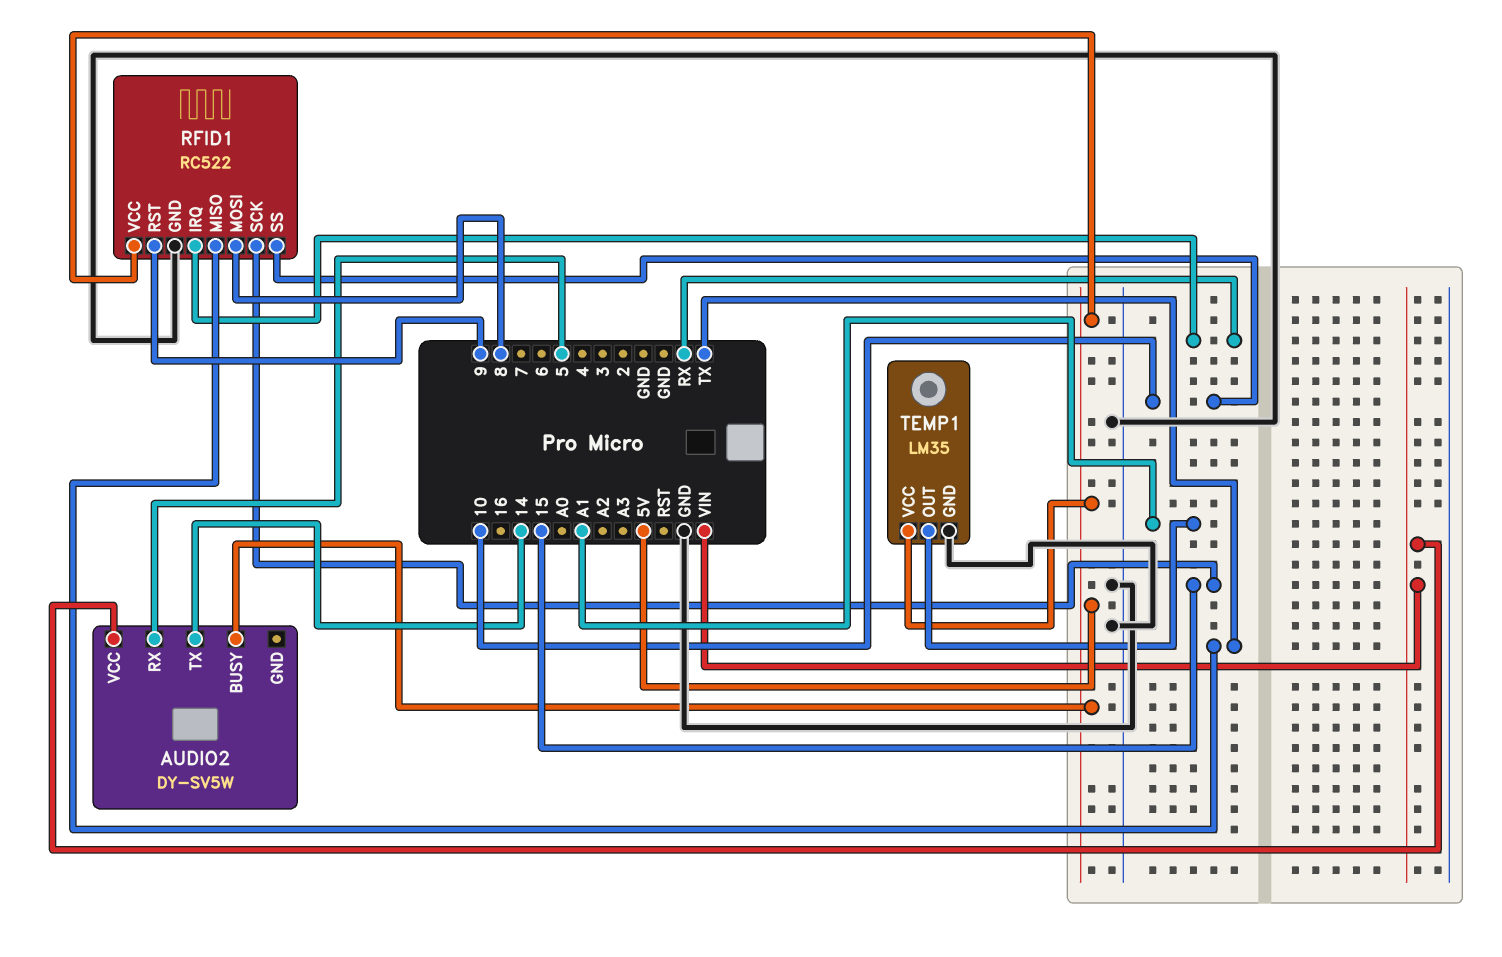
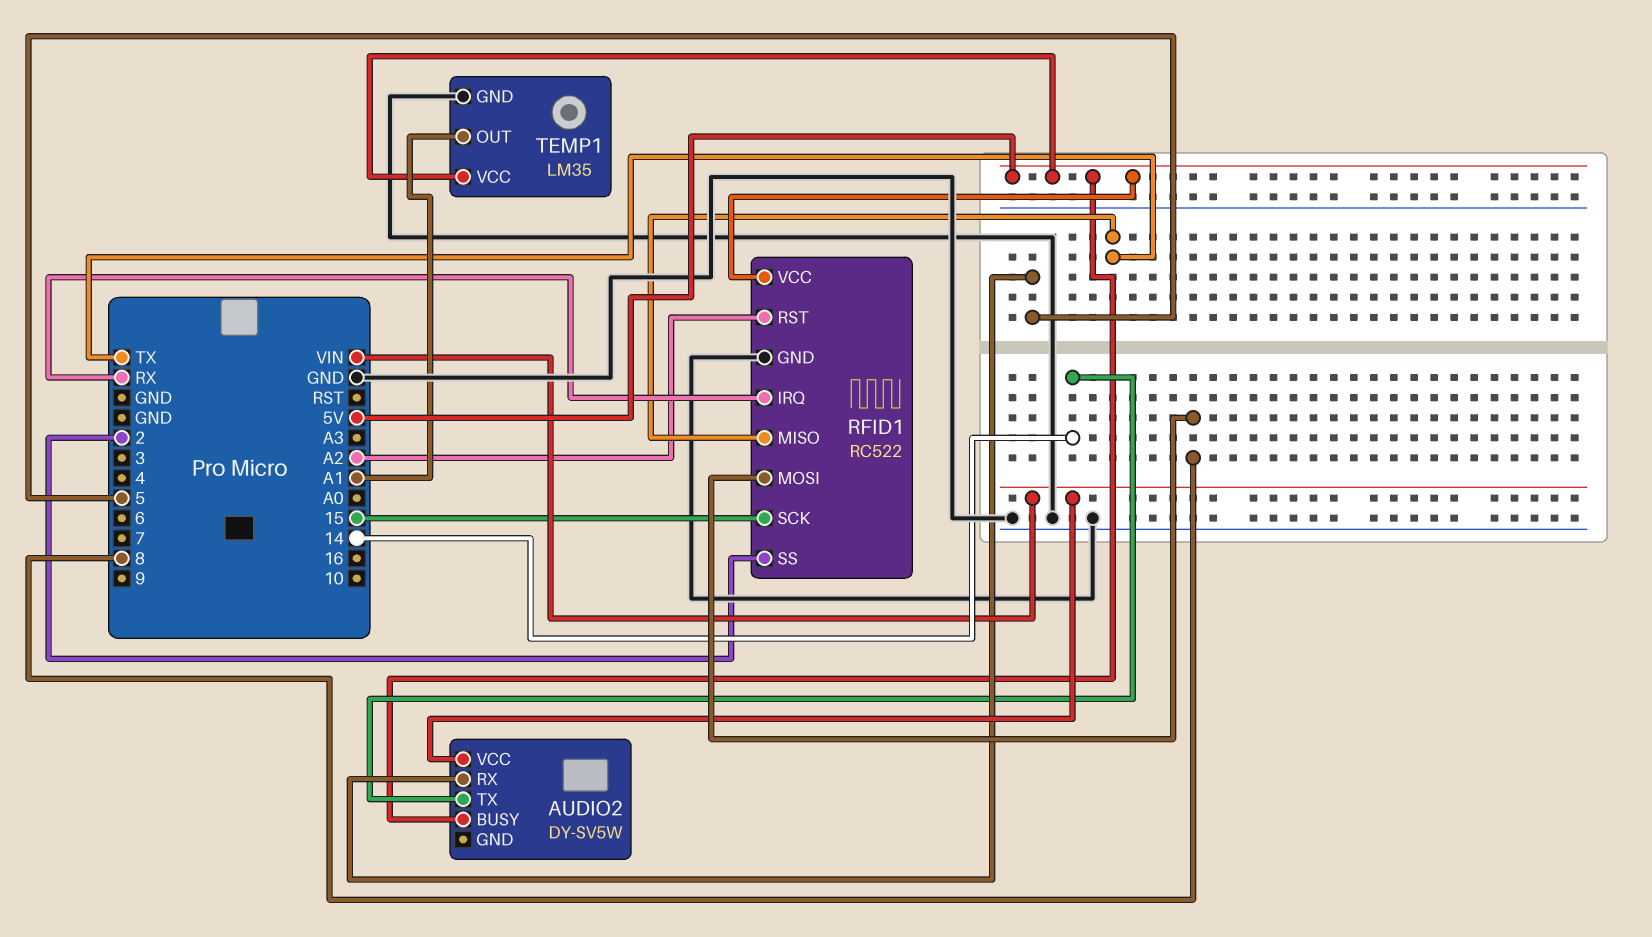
RFID1 pin RST: 9 -> A2
RFID1 pin SS: 10 -> 2

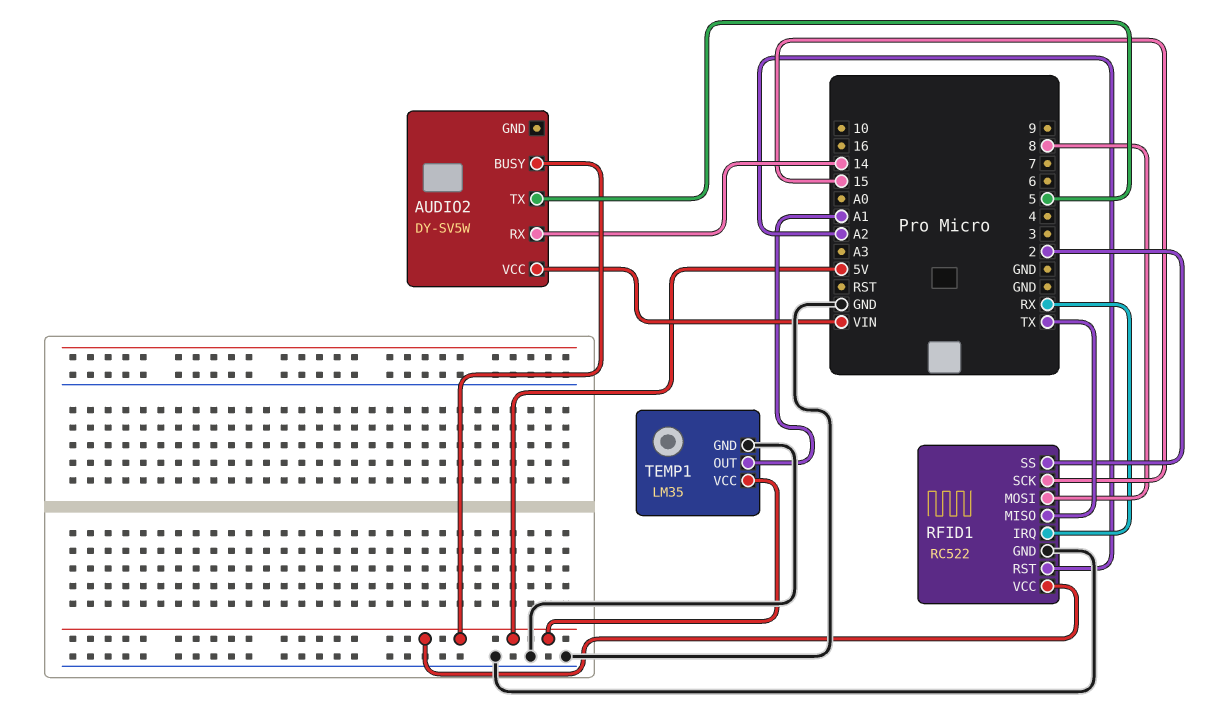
AUDIO2 pin RX: 5 -> 14
AUDIO2 pin TX: 14 -> 5

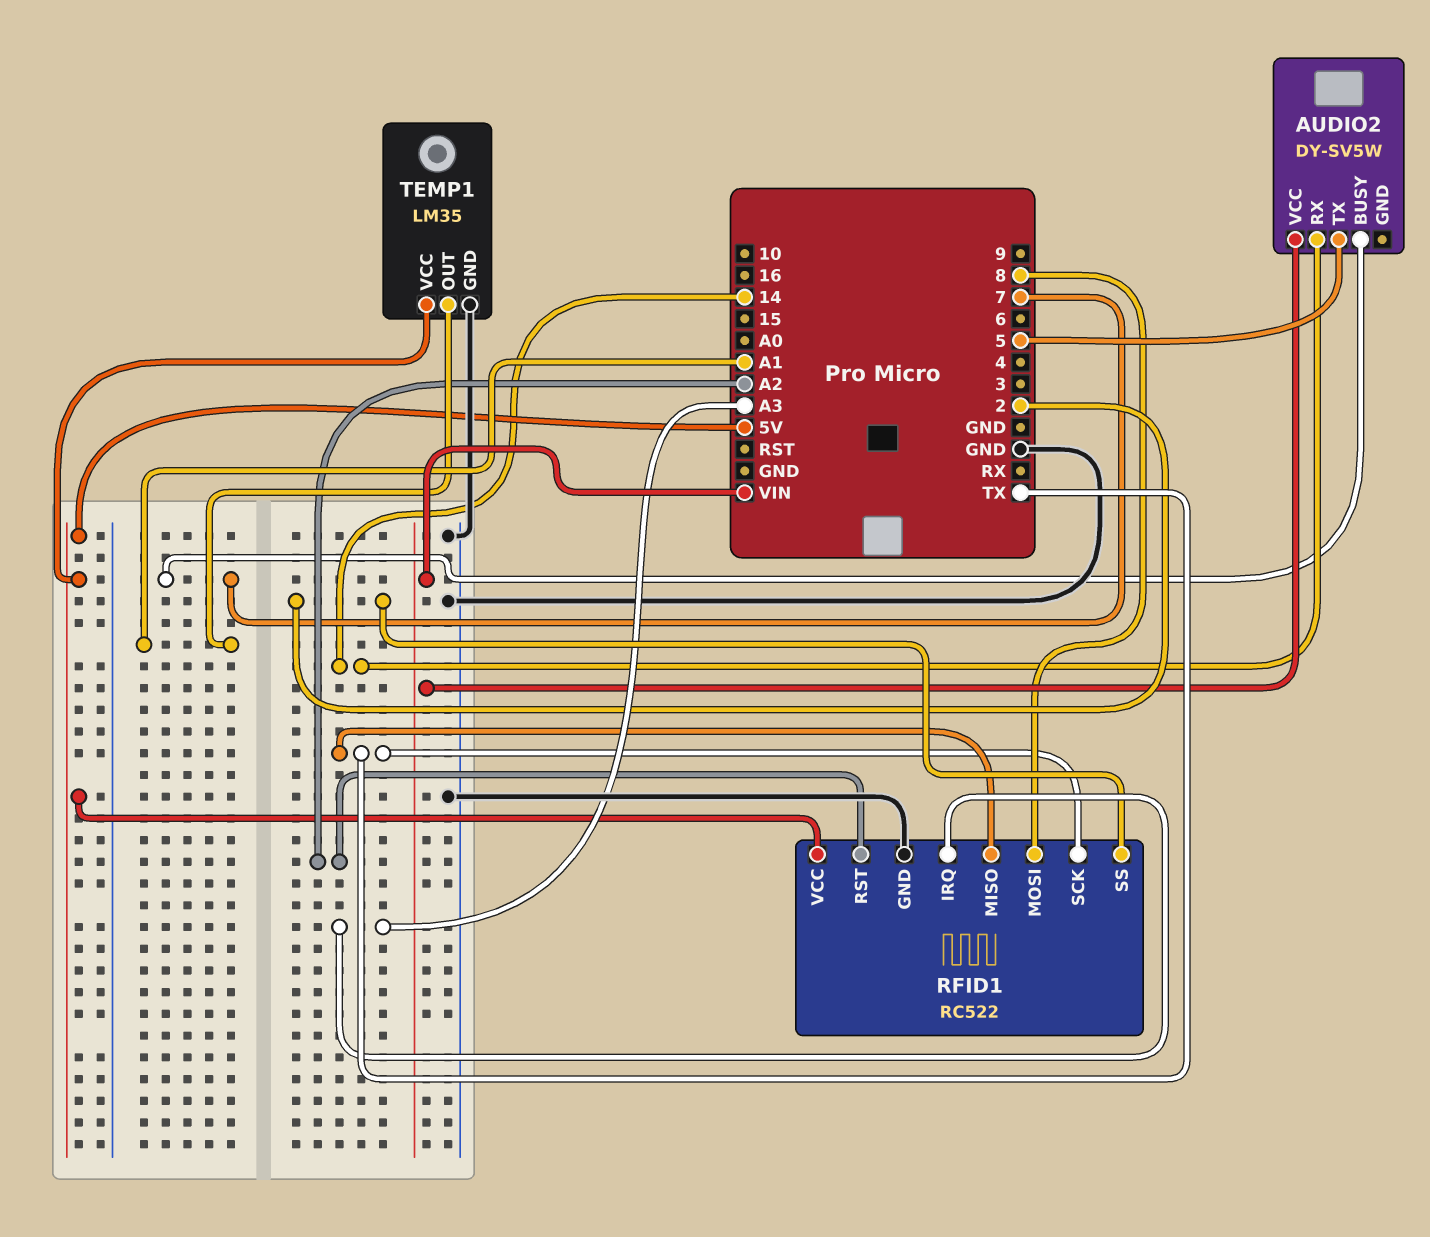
AUDIO2 pin BUSY: 5V -> 7
RFID1 pin IRQ: RX -> A3
RFID1 pin SCK: 15 -> TX

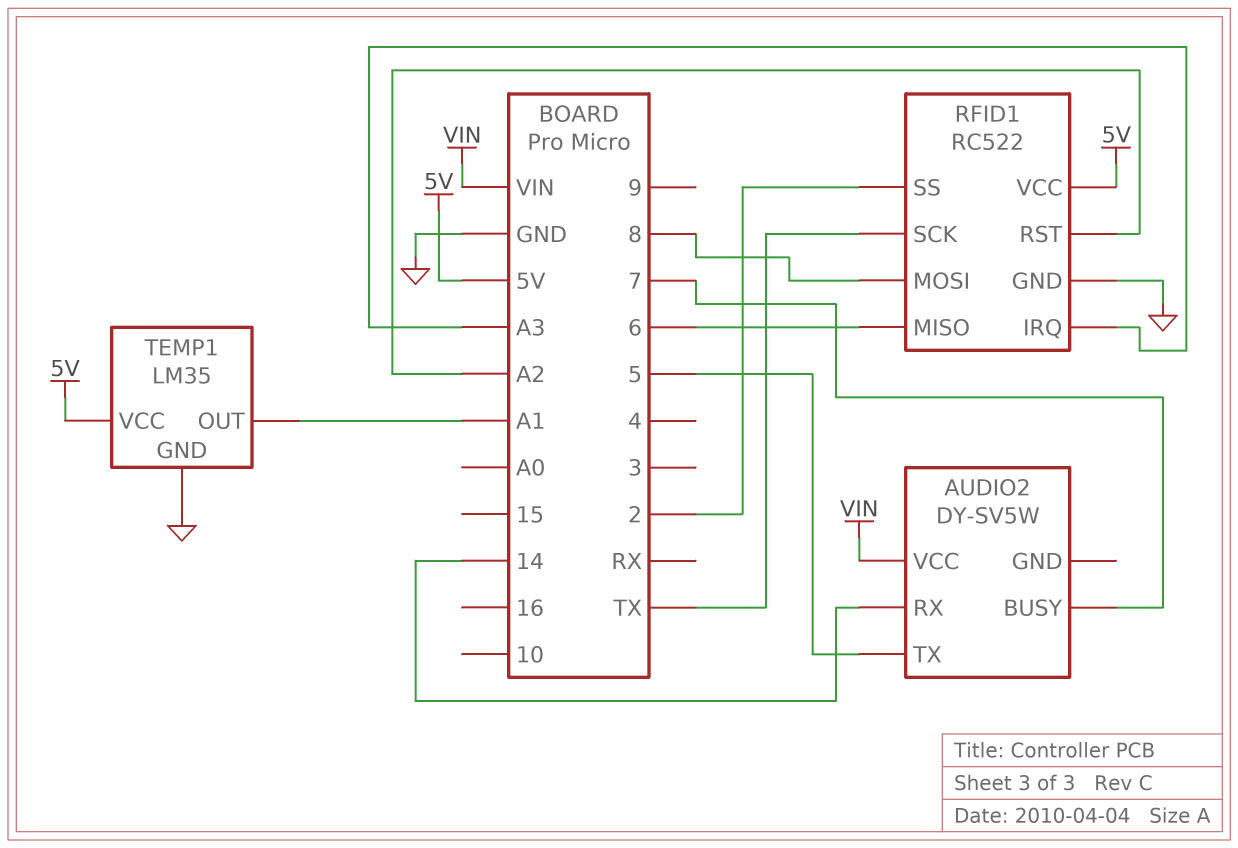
RFID1 pin MISO: TX -> 6

